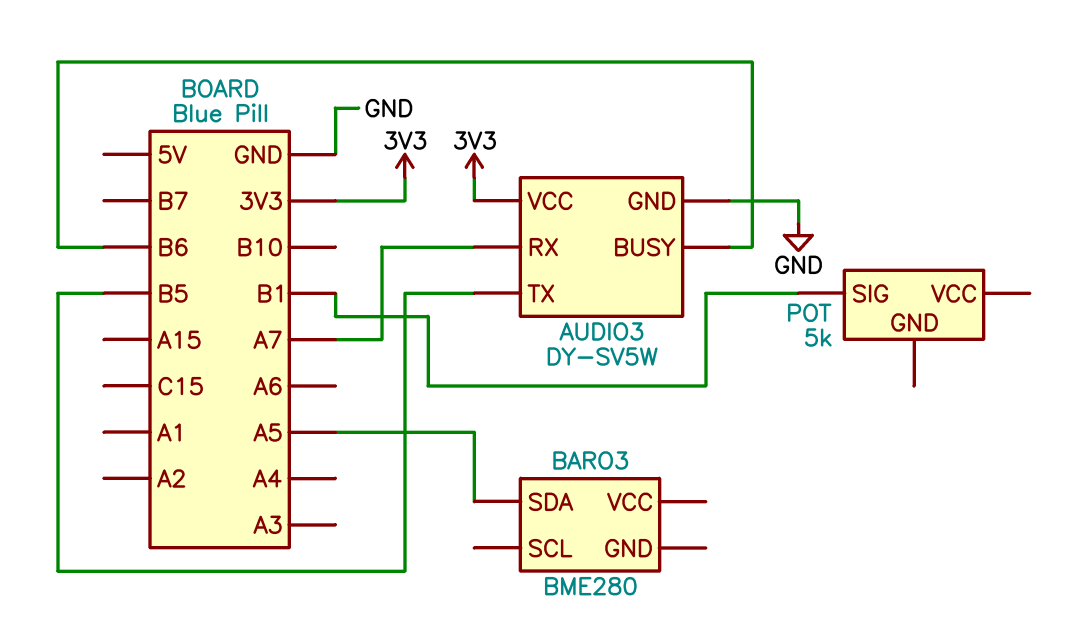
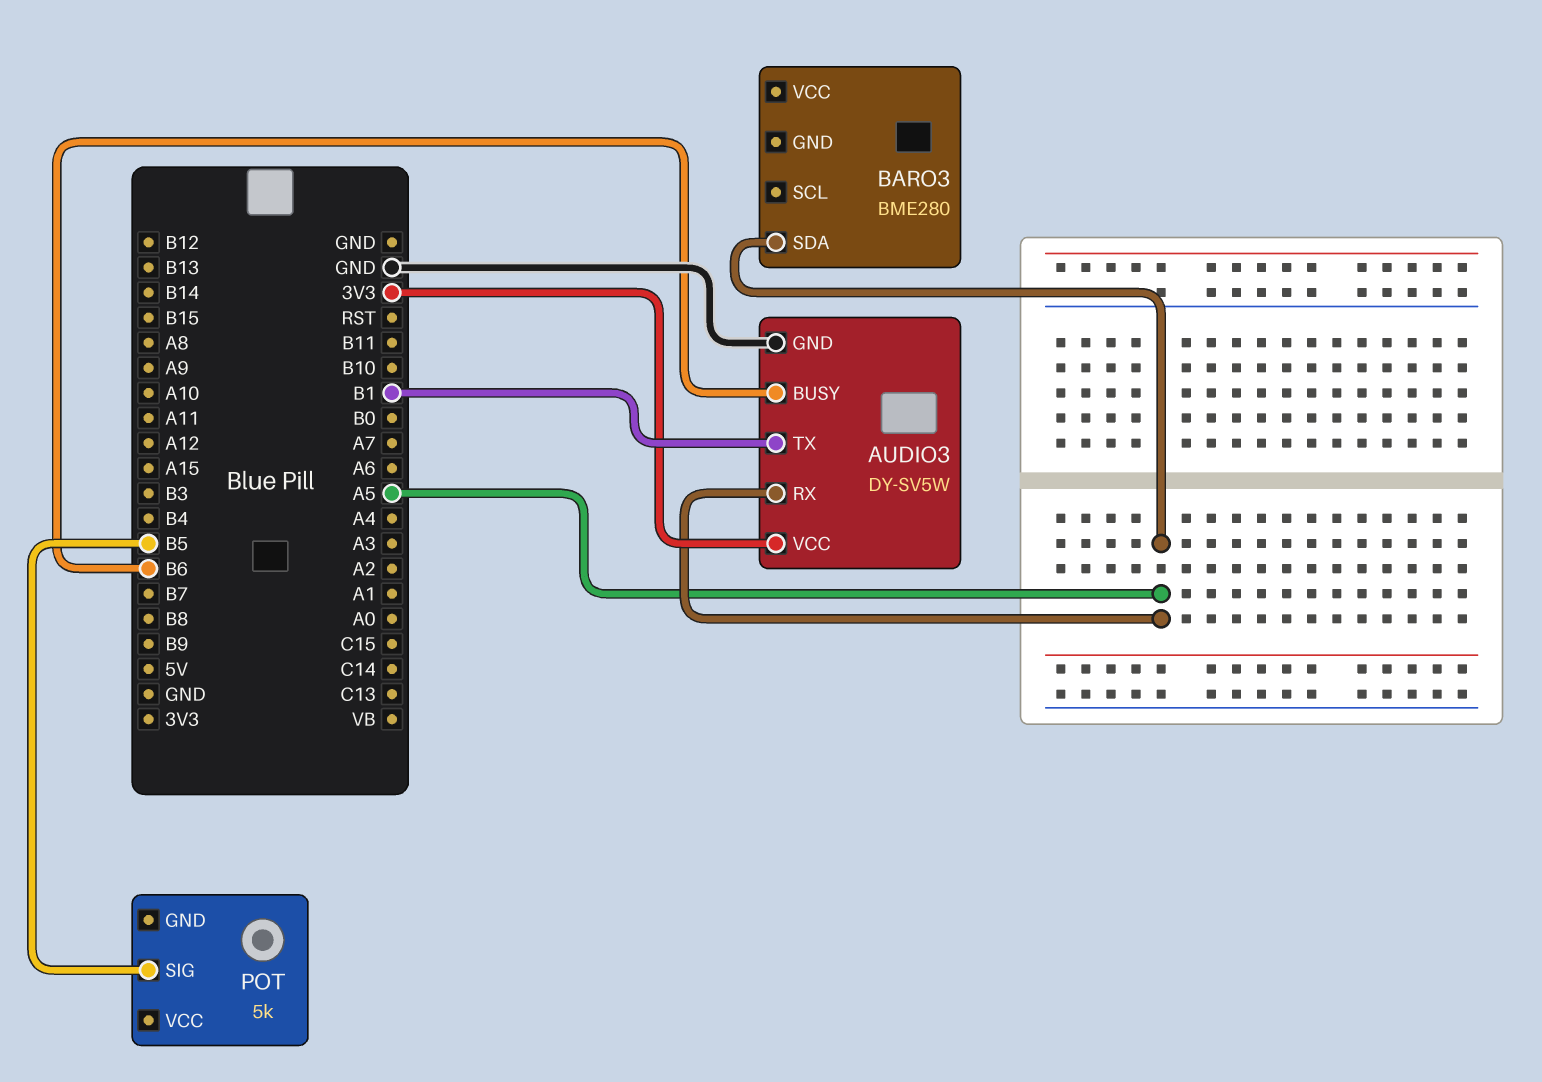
AUDIO3 pin RX: A7 -> A5
AUDIO3 pin TX: B5 -> B1
POT pin SIG: B1 -> B5

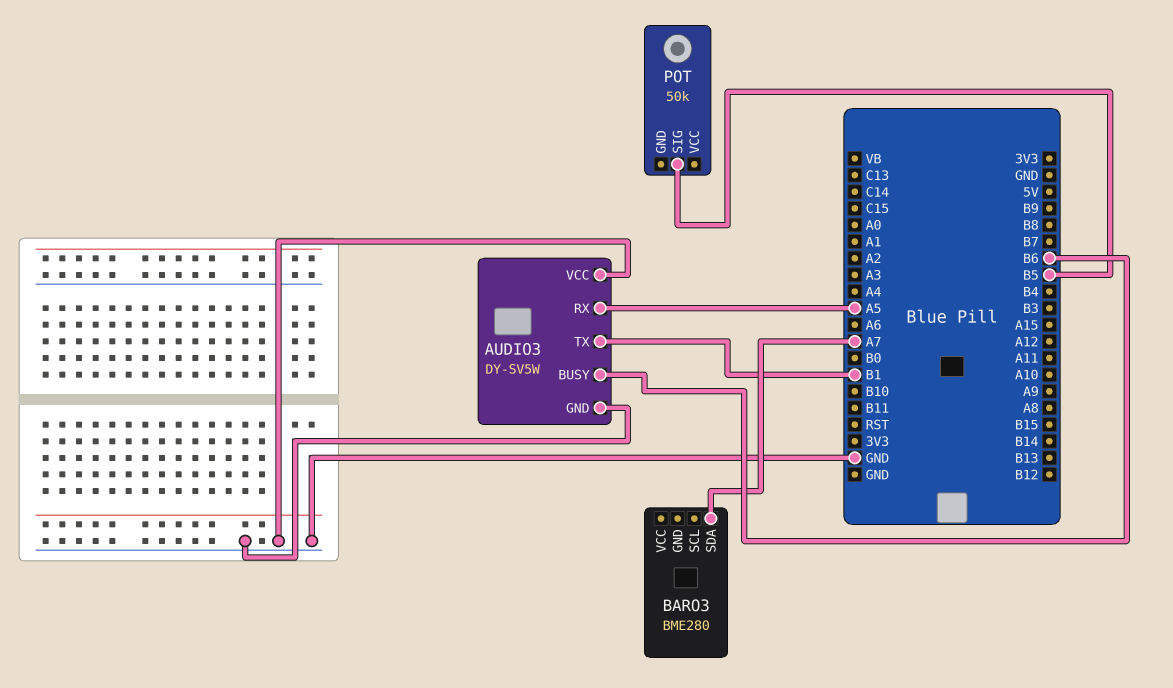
AUDIO3 pin VCC: 3V3 -> GND
BARO3 pin SDA: A5 -> A7
POT: 5k -> 50k

